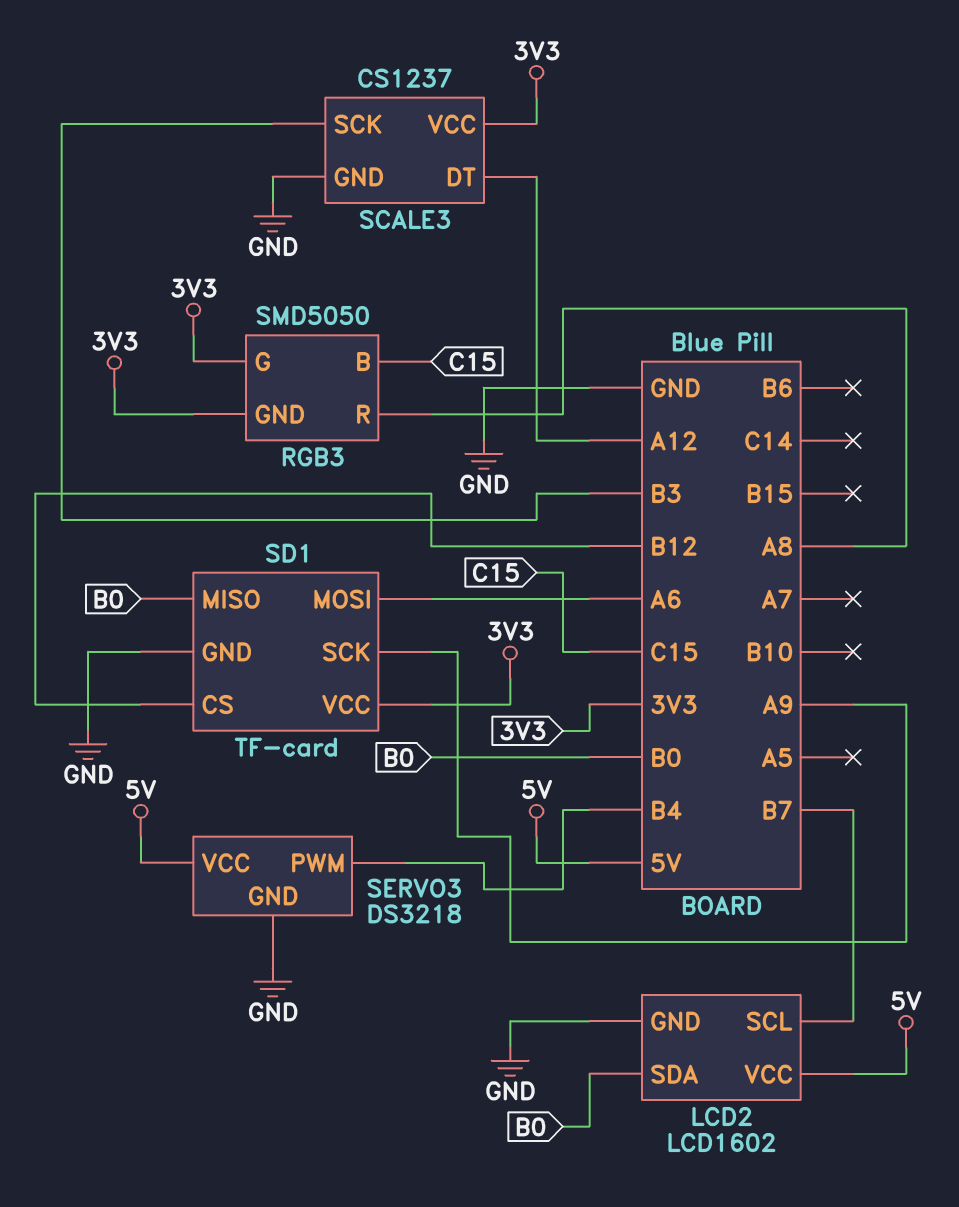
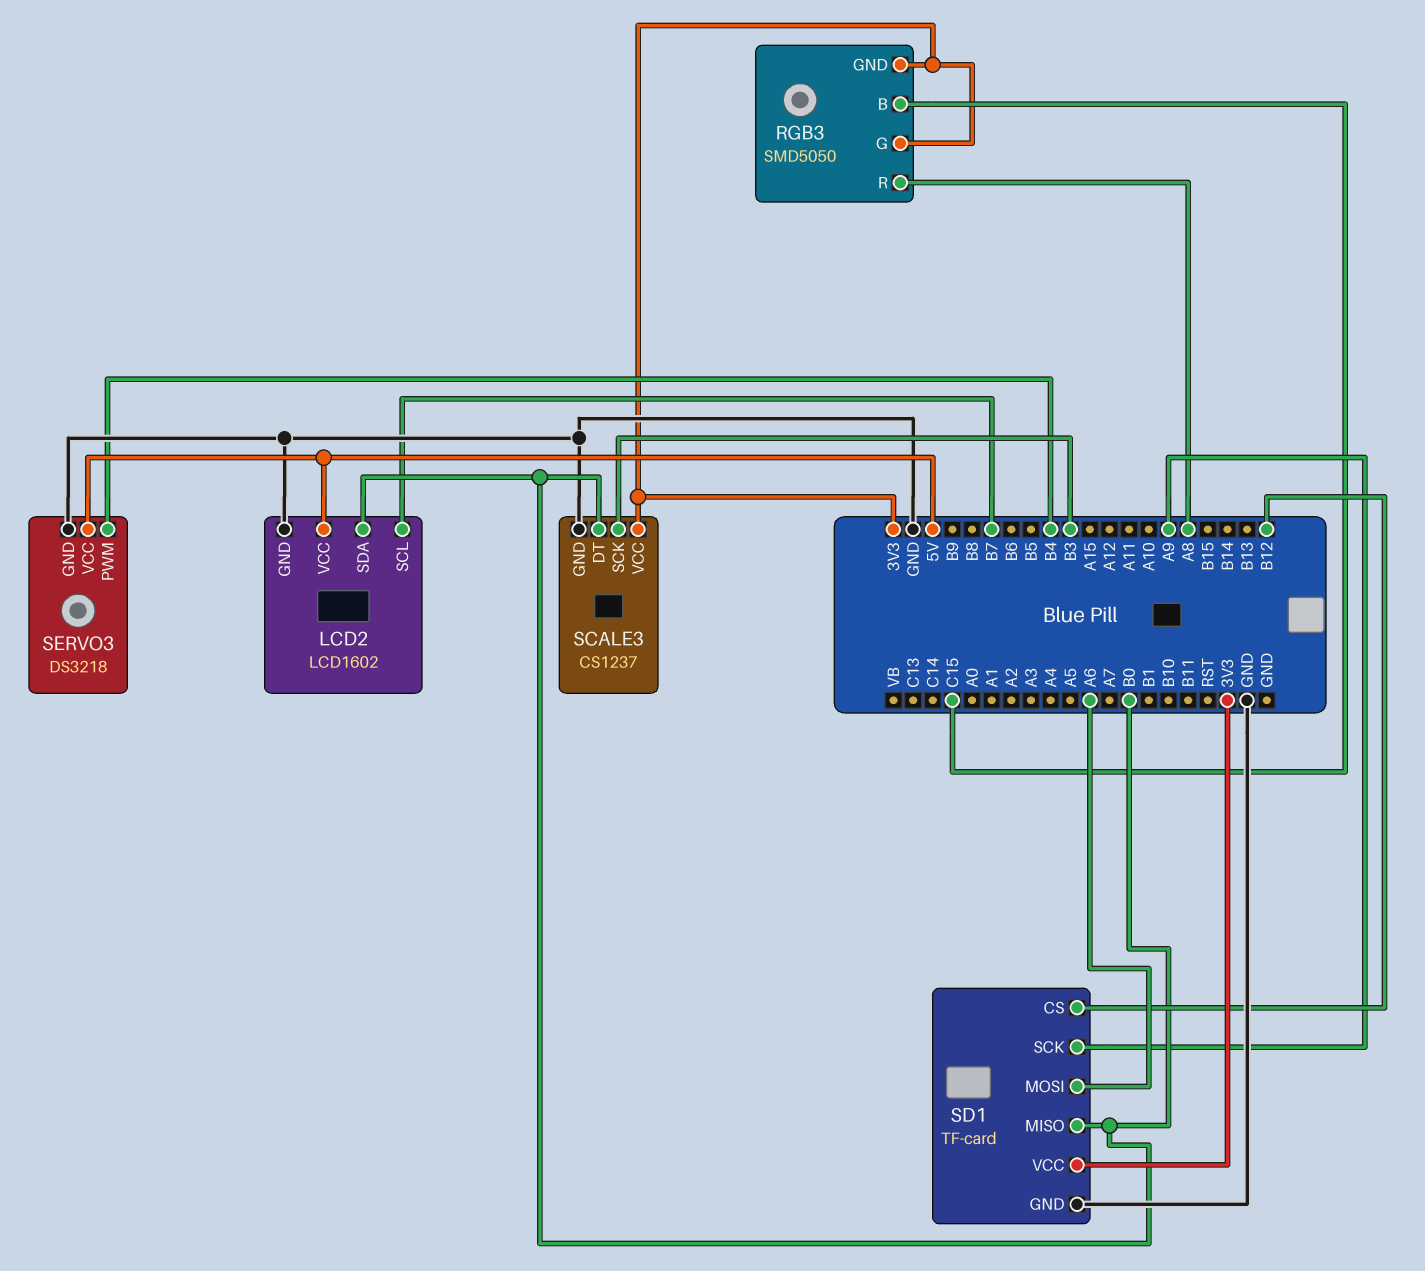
SCALE3 pin DT: A12 -> B0

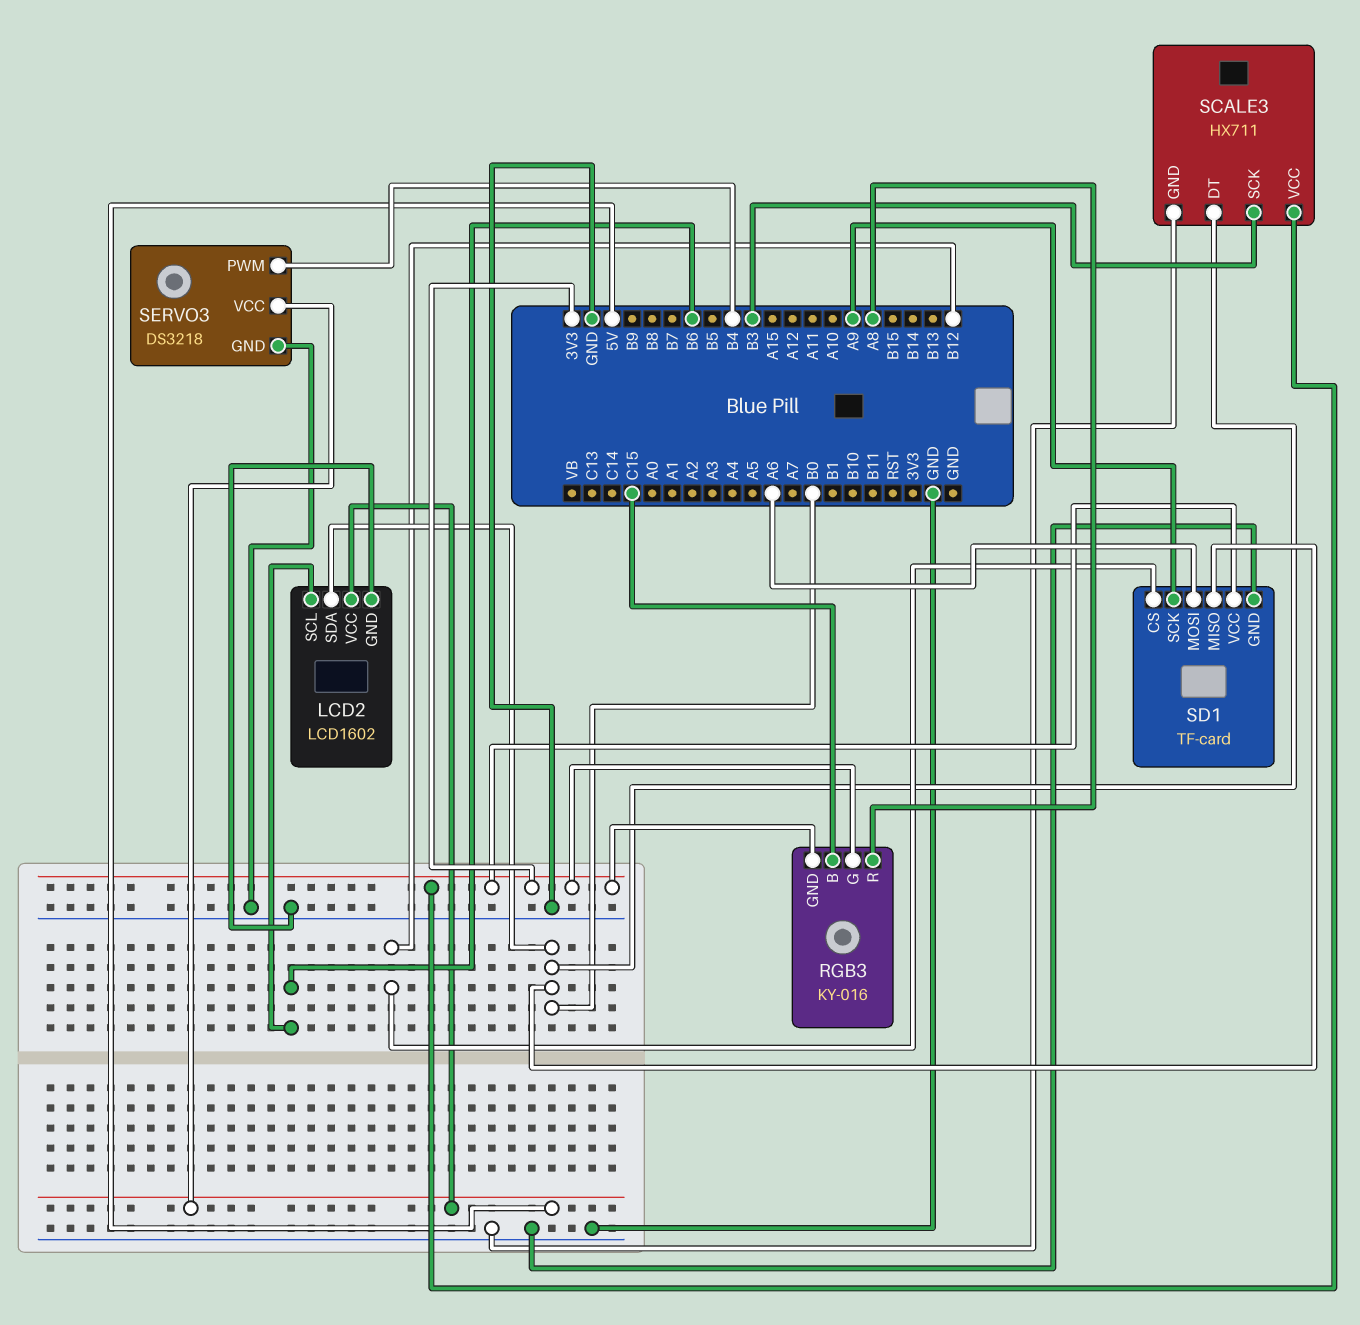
LCD2 pin SCL: B7 -> B6
RGB3: SMD5050 -> KY-016
SCALE3: CS1237 -> HX711

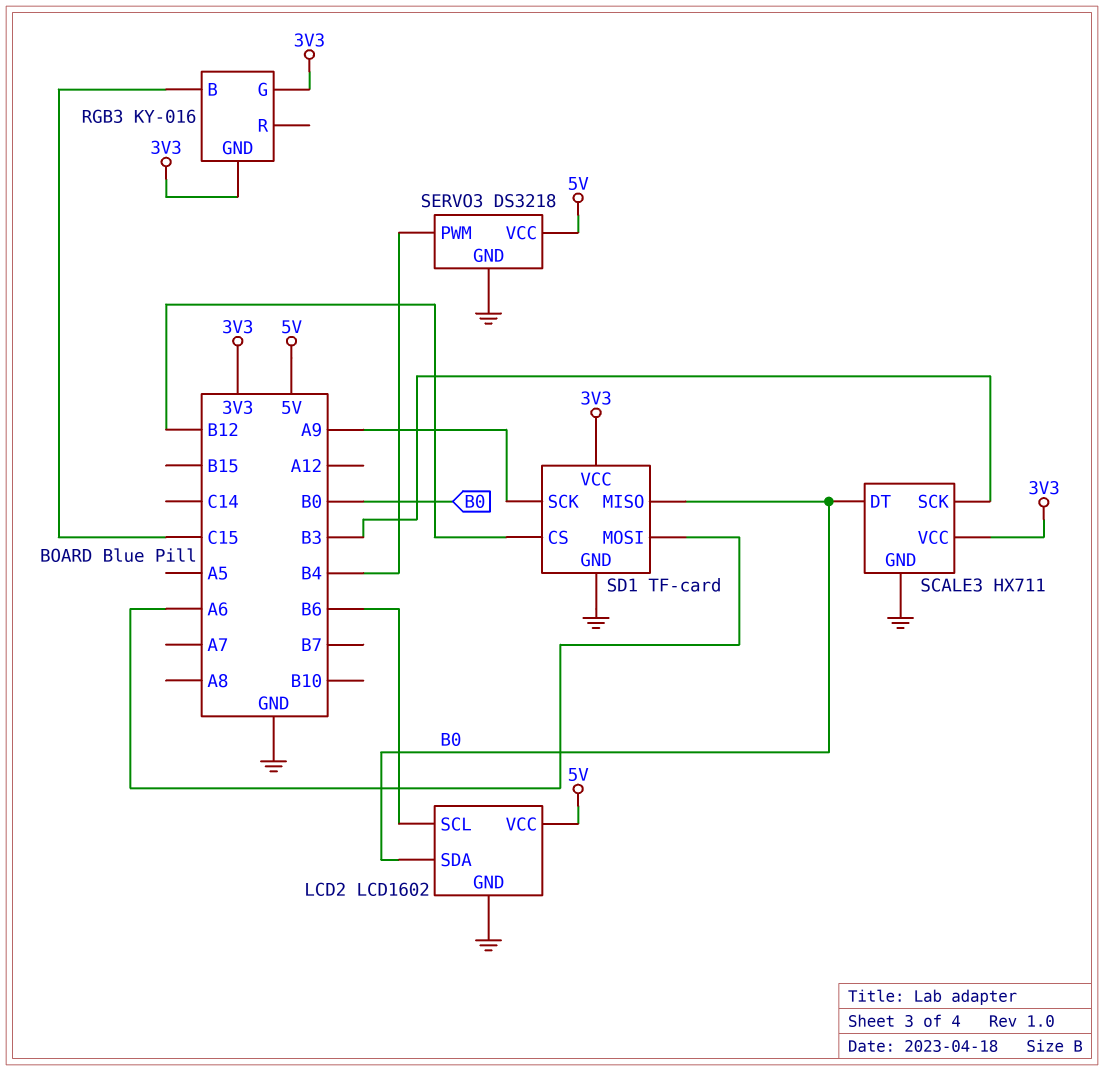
RGB3 pin R: A8 -> none

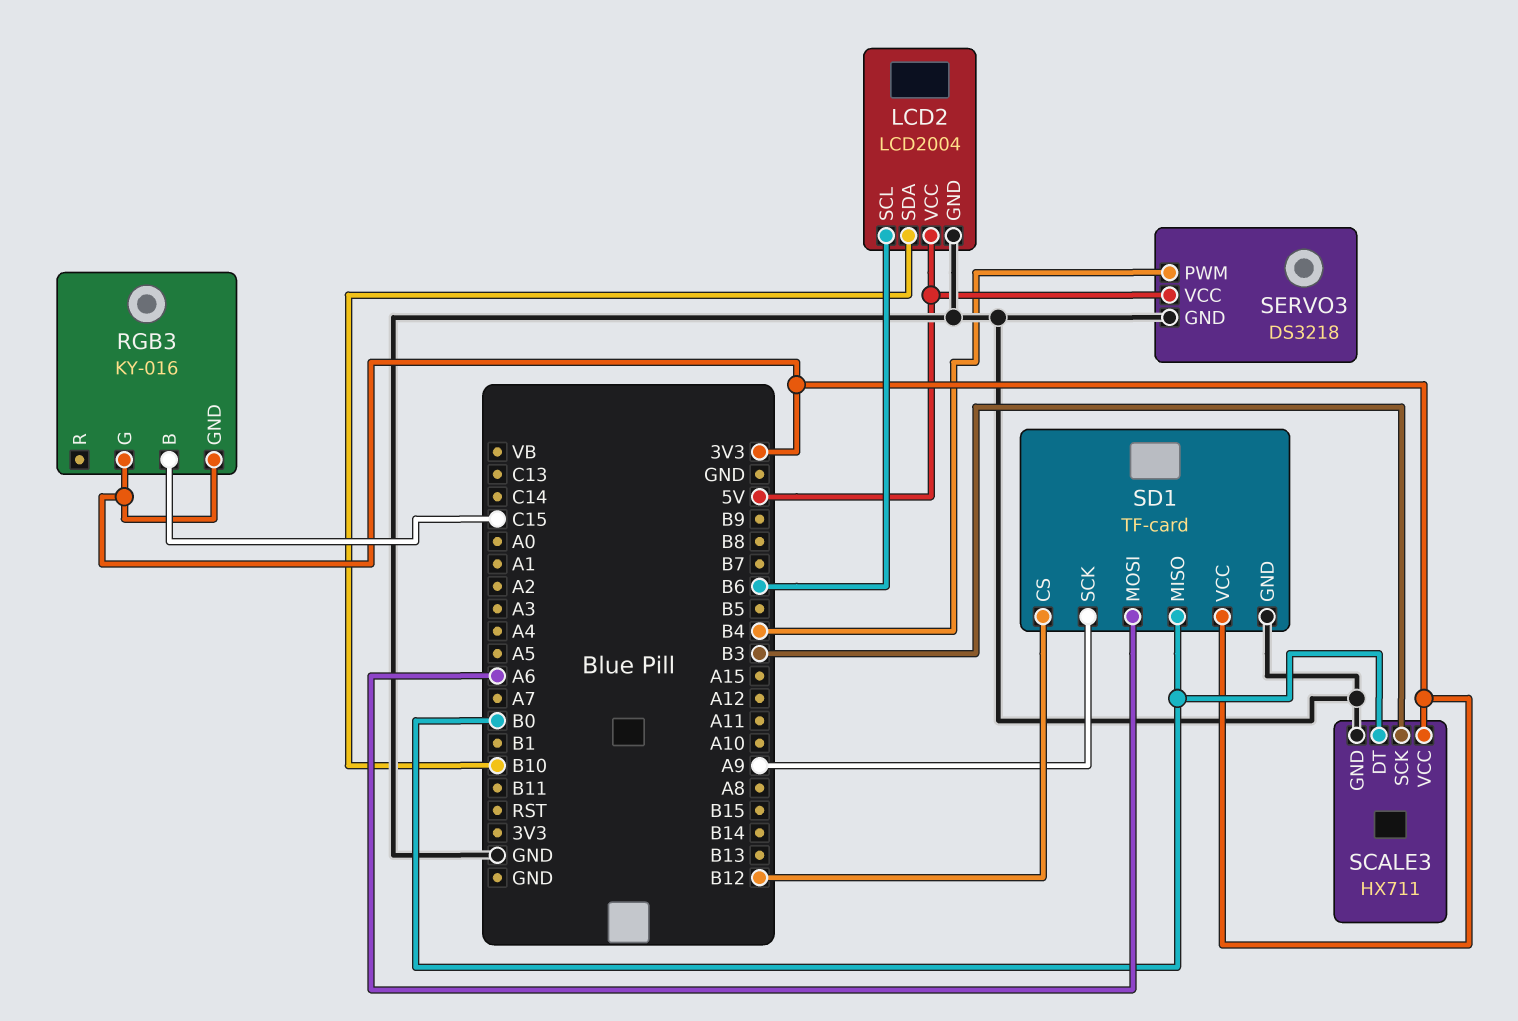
LCD2: LCD1602 -> LCD2004
LCD2 pin SDA: B0 -> B10

